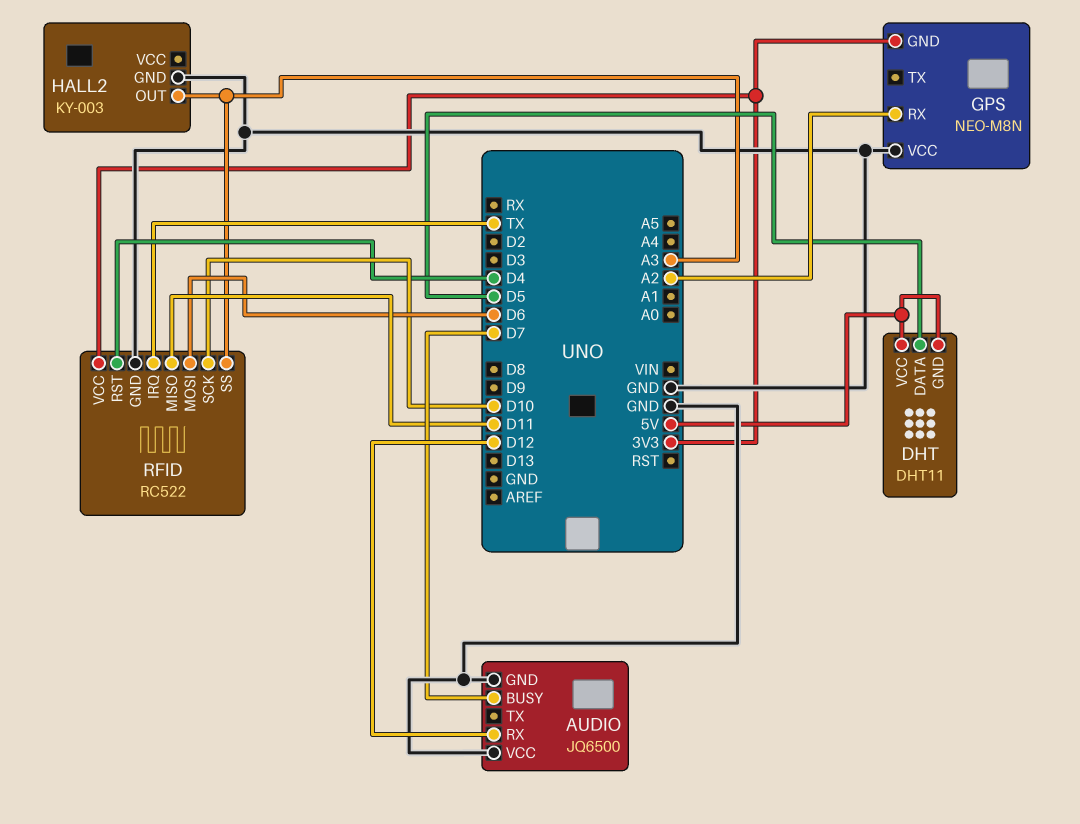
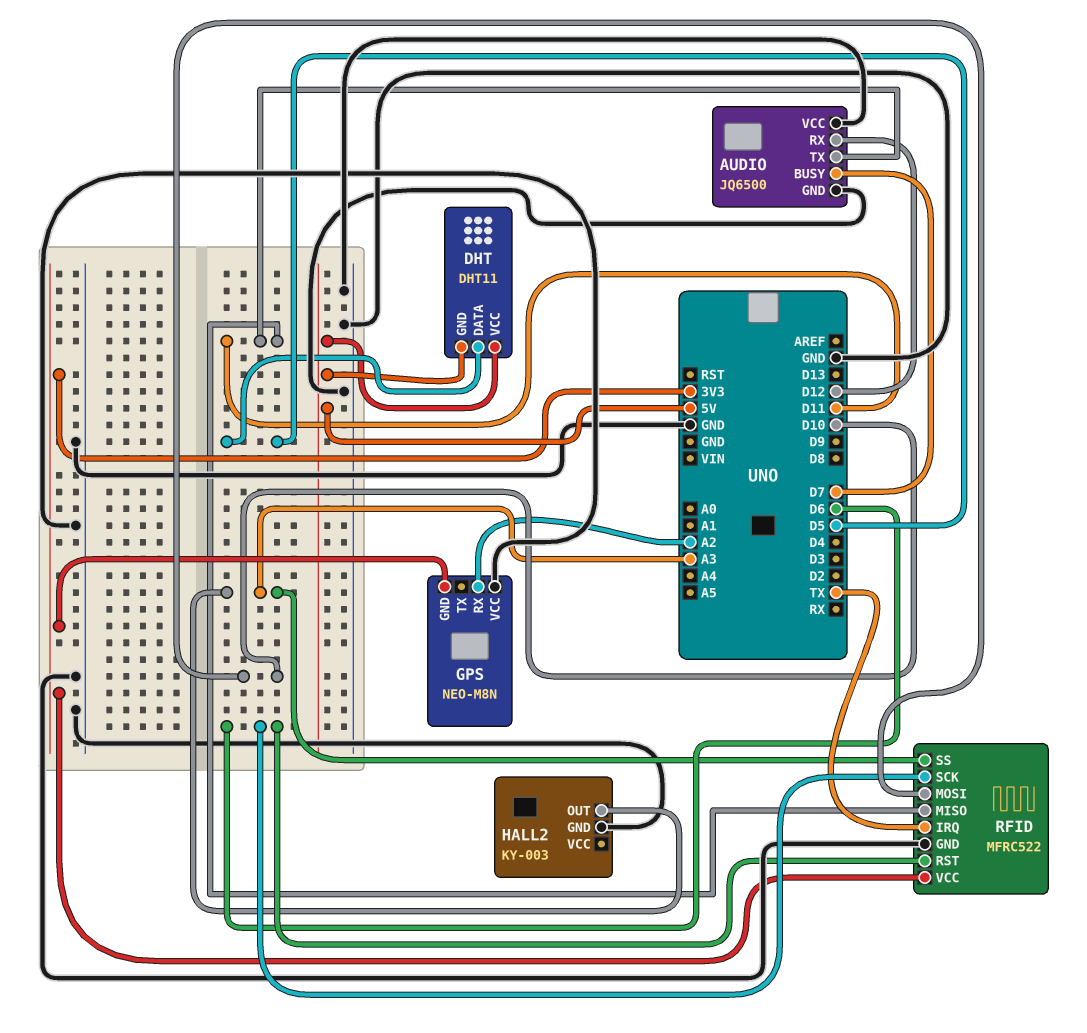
AUDIO pin TX: none -> D11
RFID: RC522 -> MFRC522
RFID pin MOSI: D6 -> D10
RFID pin RST: D4 -> D6
RFID pin SCK: D10 -> D6

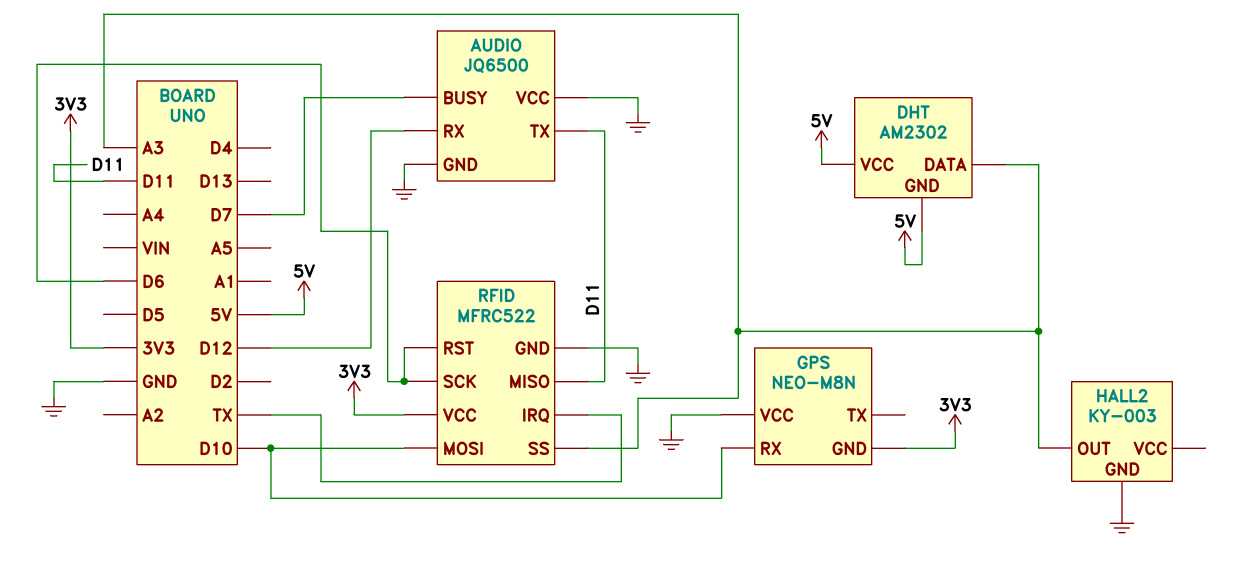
DHT: DHT11 -> AM2302
DHT pin DATA: D5 -> A3
GPS pin RX: A2 -> D10

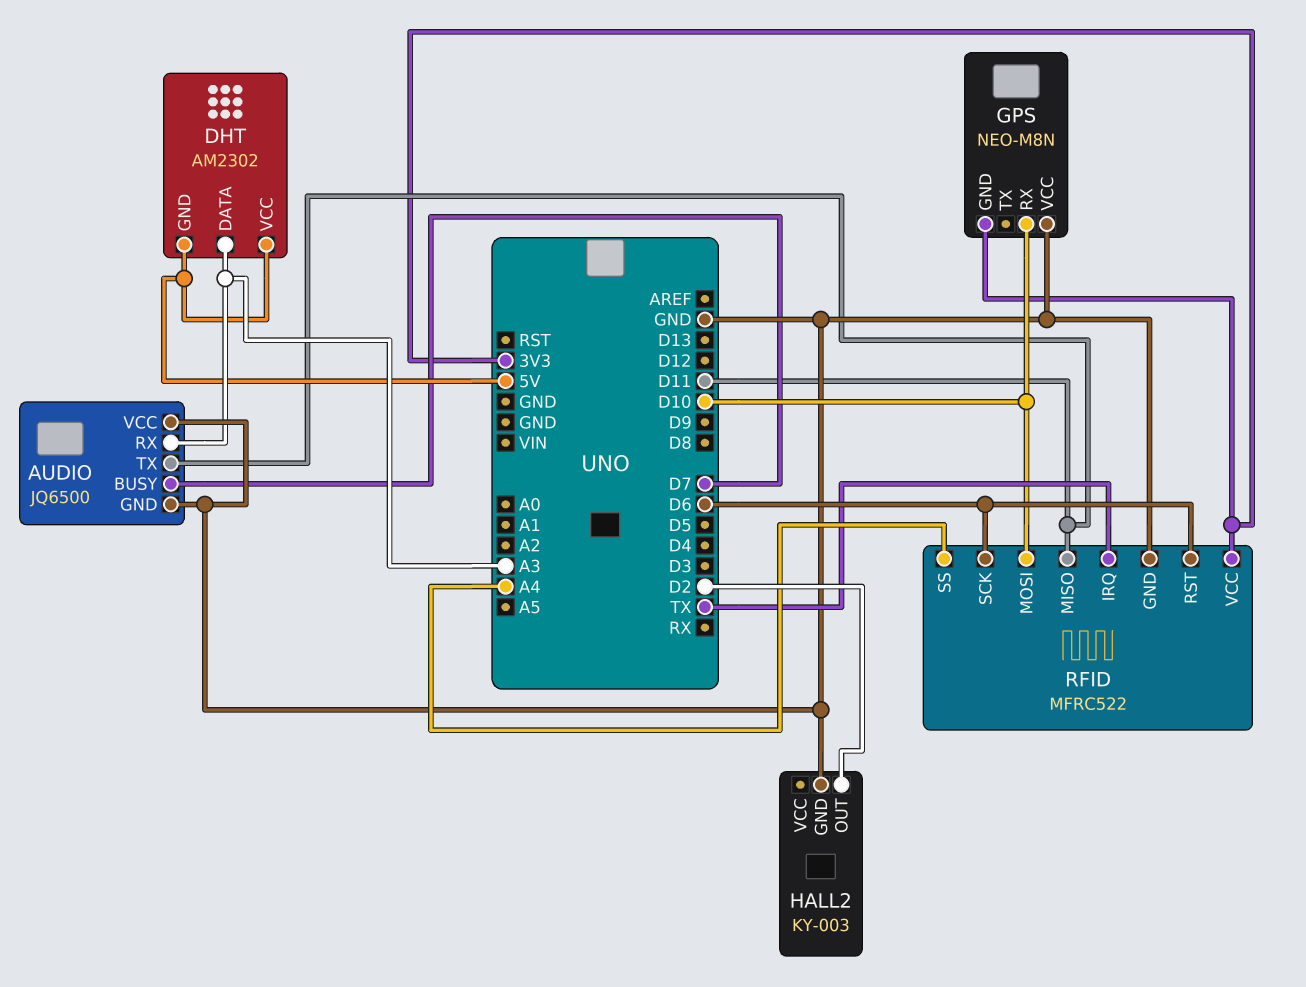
AUDIO pin RX: D12 -> A3
HALL2 pin OUT: A3 -> D2
RFID pin SS: A3 -> A4

